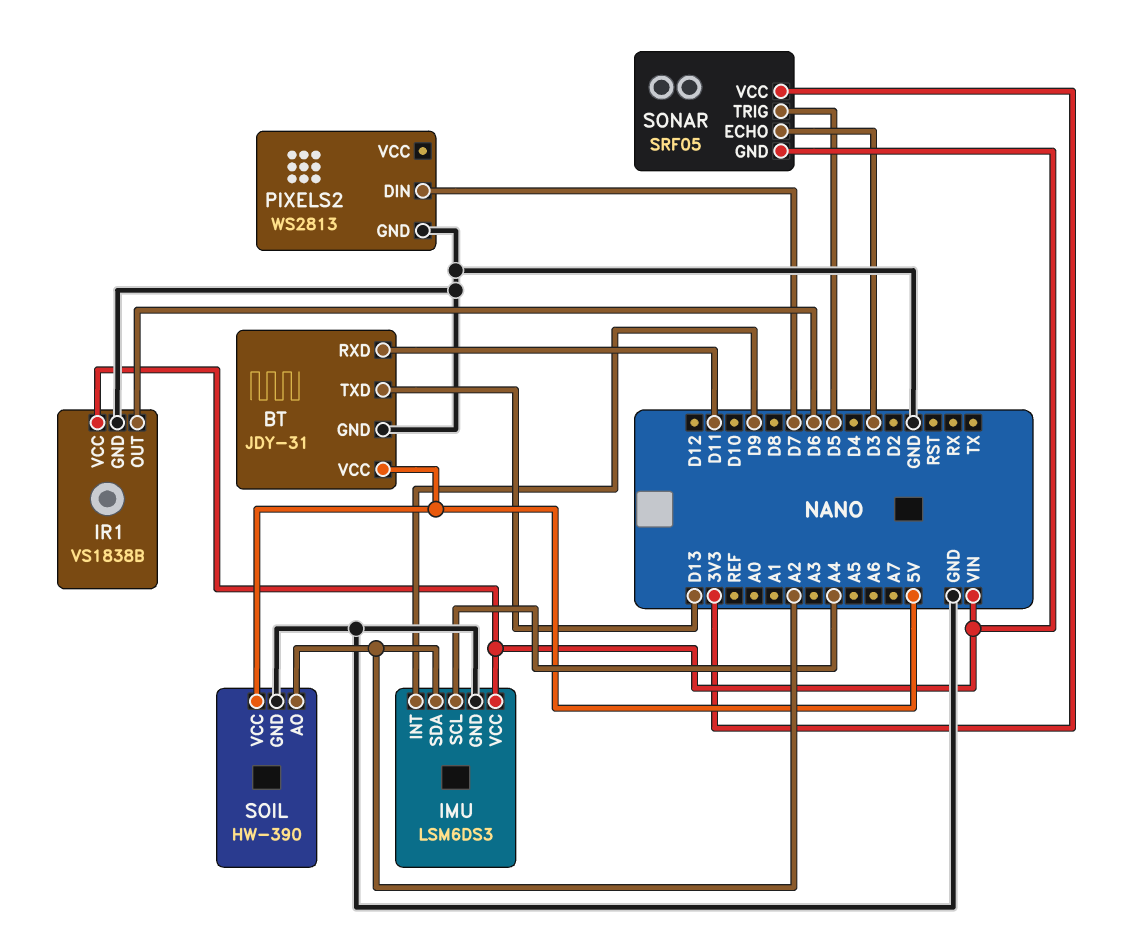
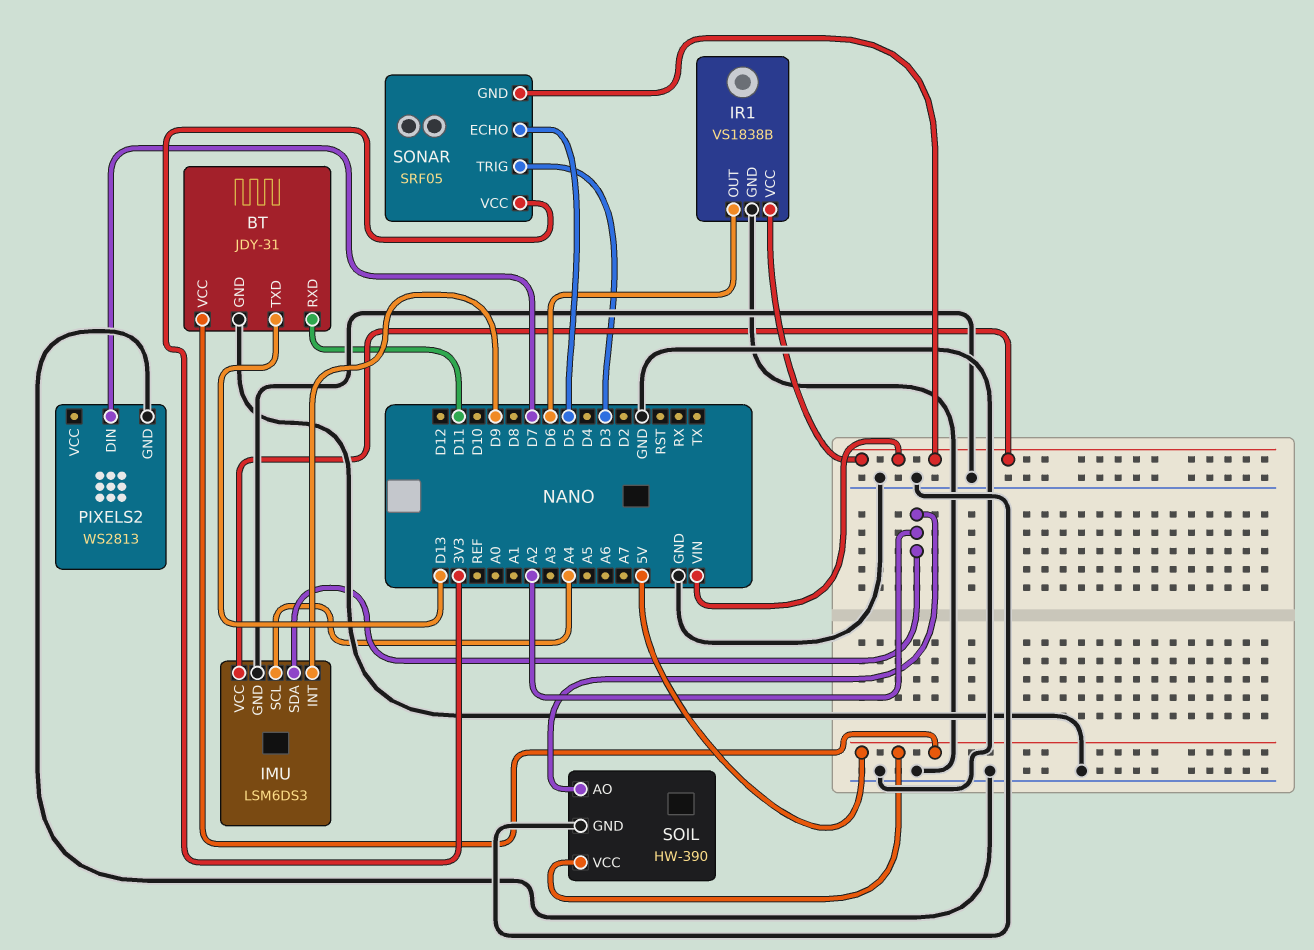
SONAR pin ECHO: D3 -> D5
SONAR pin TRIG: D5 -> D3

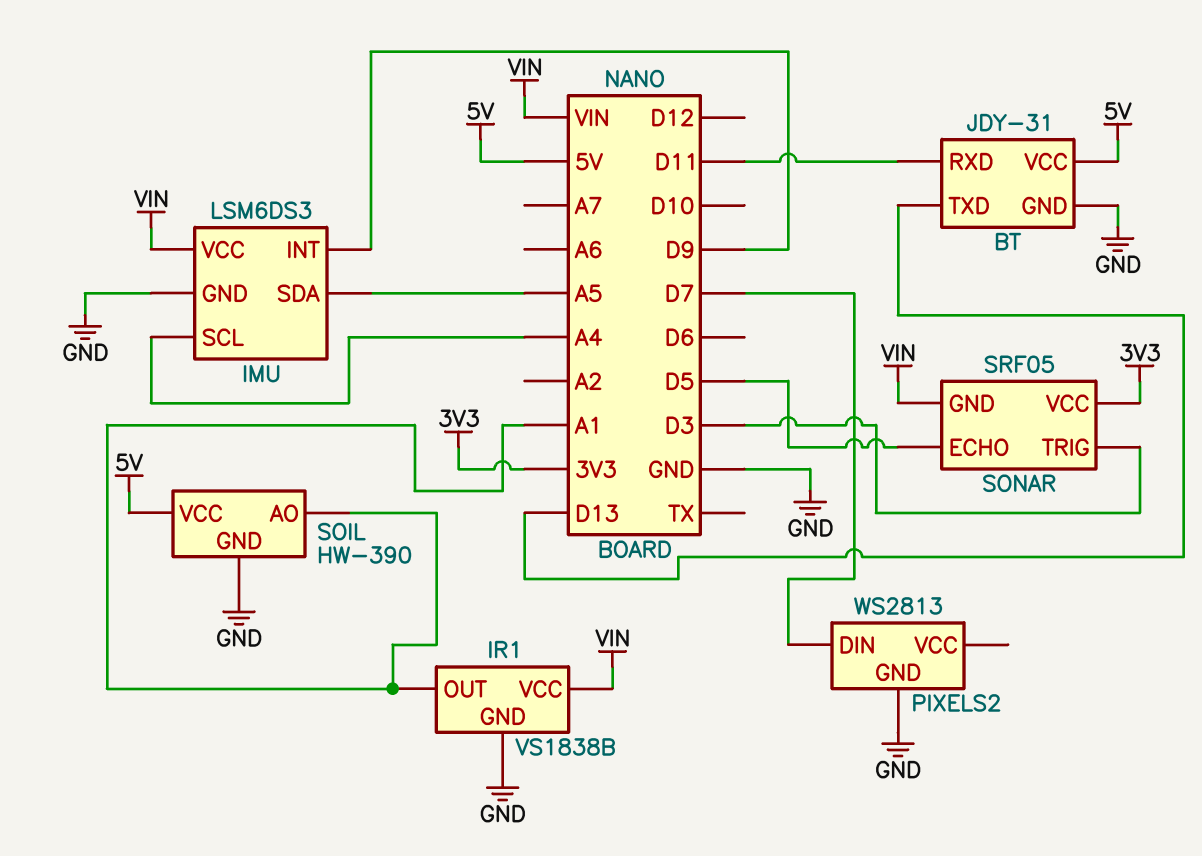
IMU pin SDA: A2 -> A5
IR1 pin OUT: D6 -> A1
SOIL pin AO: A2 -> A1

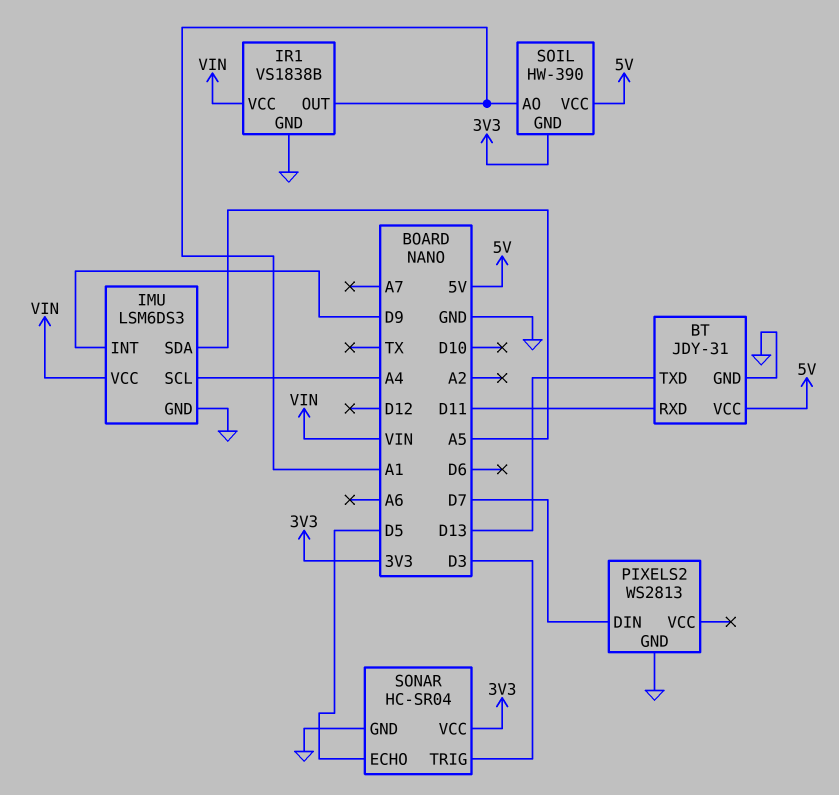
SOIL pin GND: GND -> 3V3
SONAR: SRF05 -> HC-SR04
SONAR pin GND: VIN -> GND

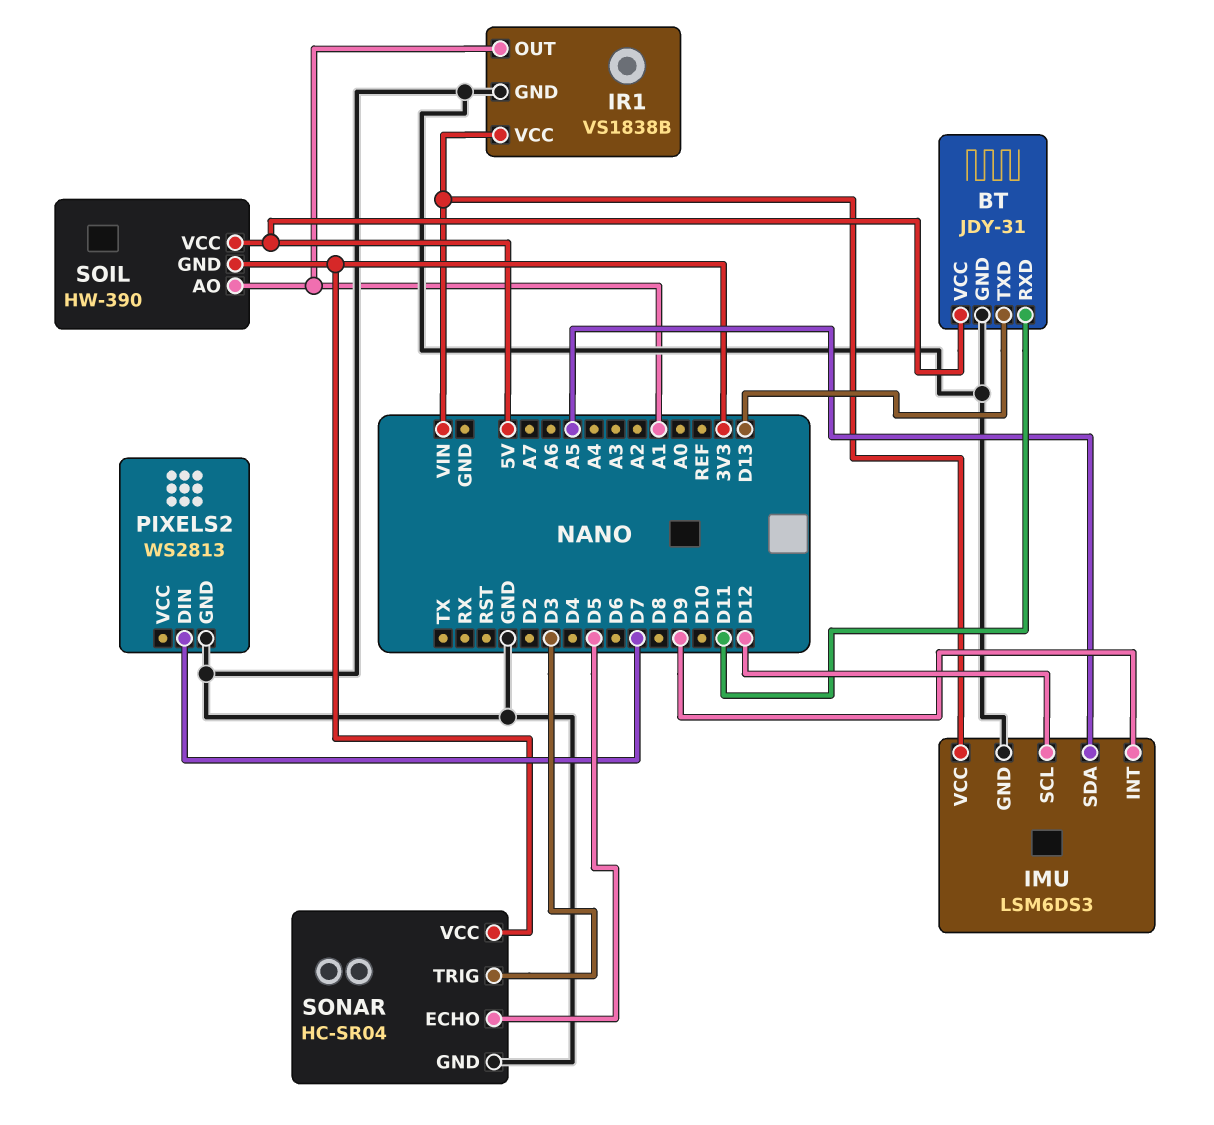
IMU pin SCL: A4 -> D12

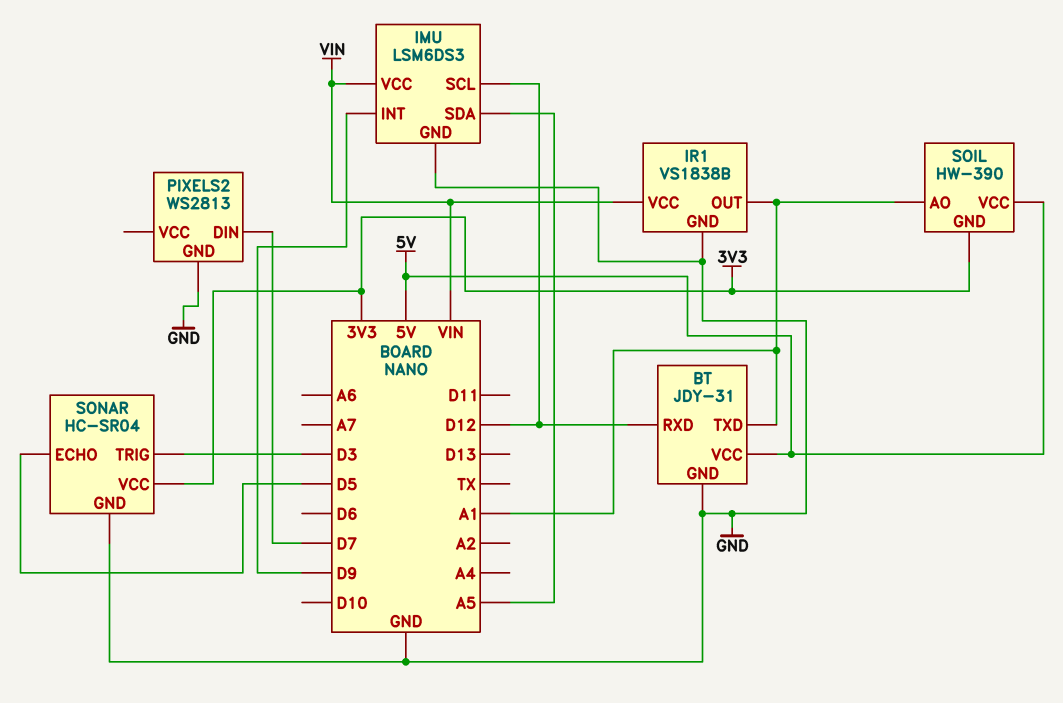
BT pin RXD: D11 -> D12
BT pin TXD: D13 -> A1

